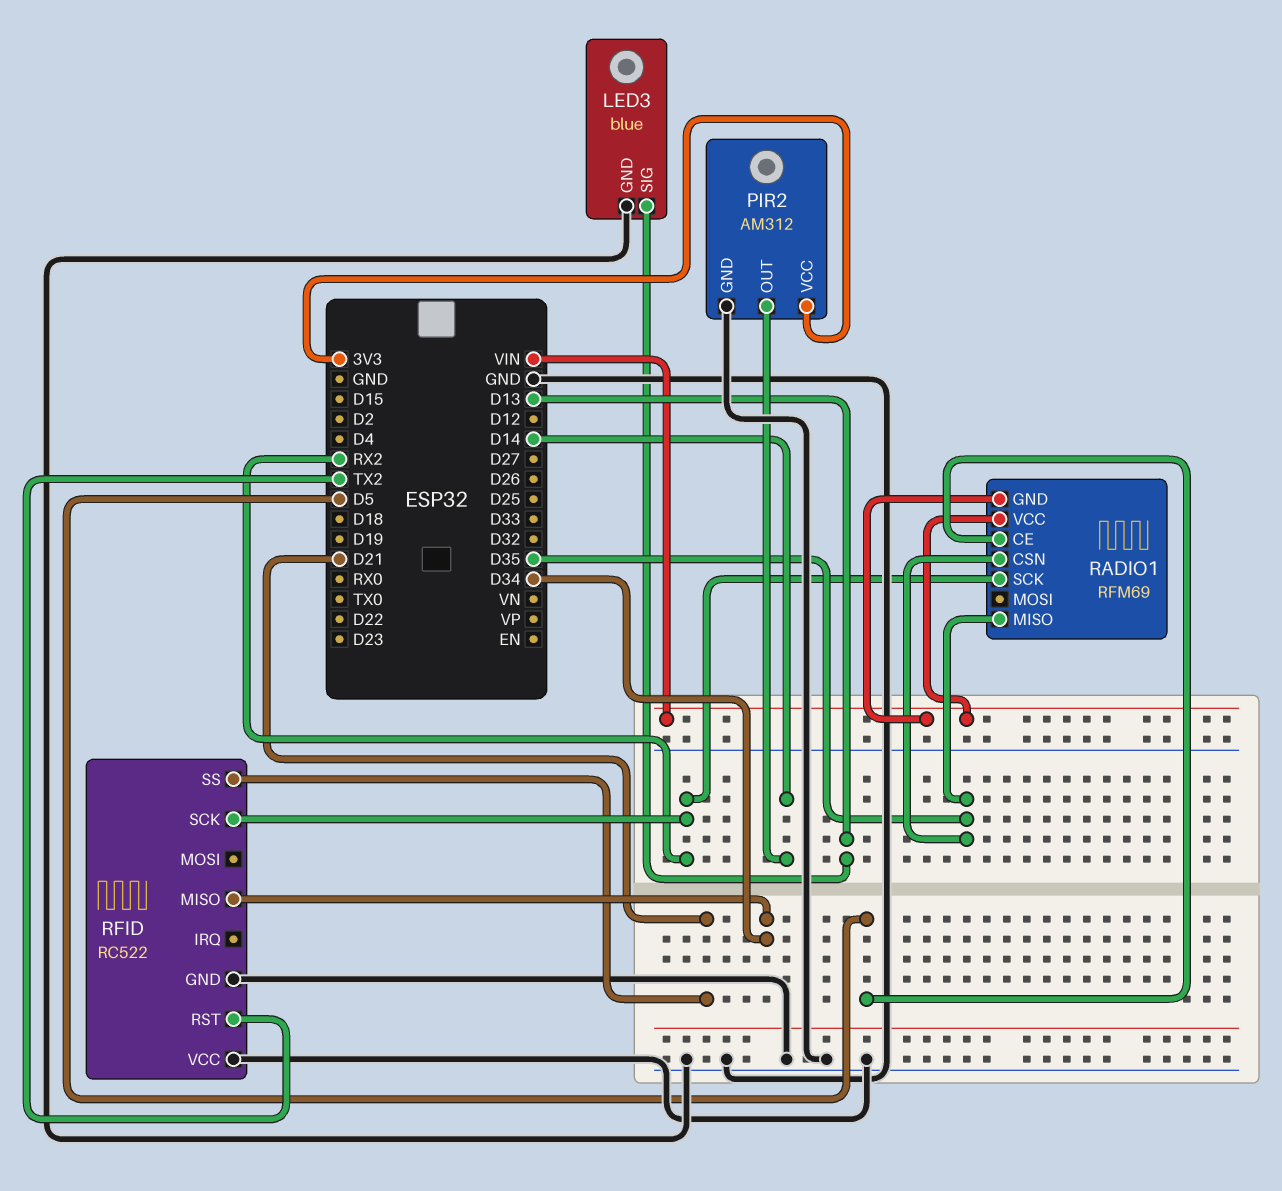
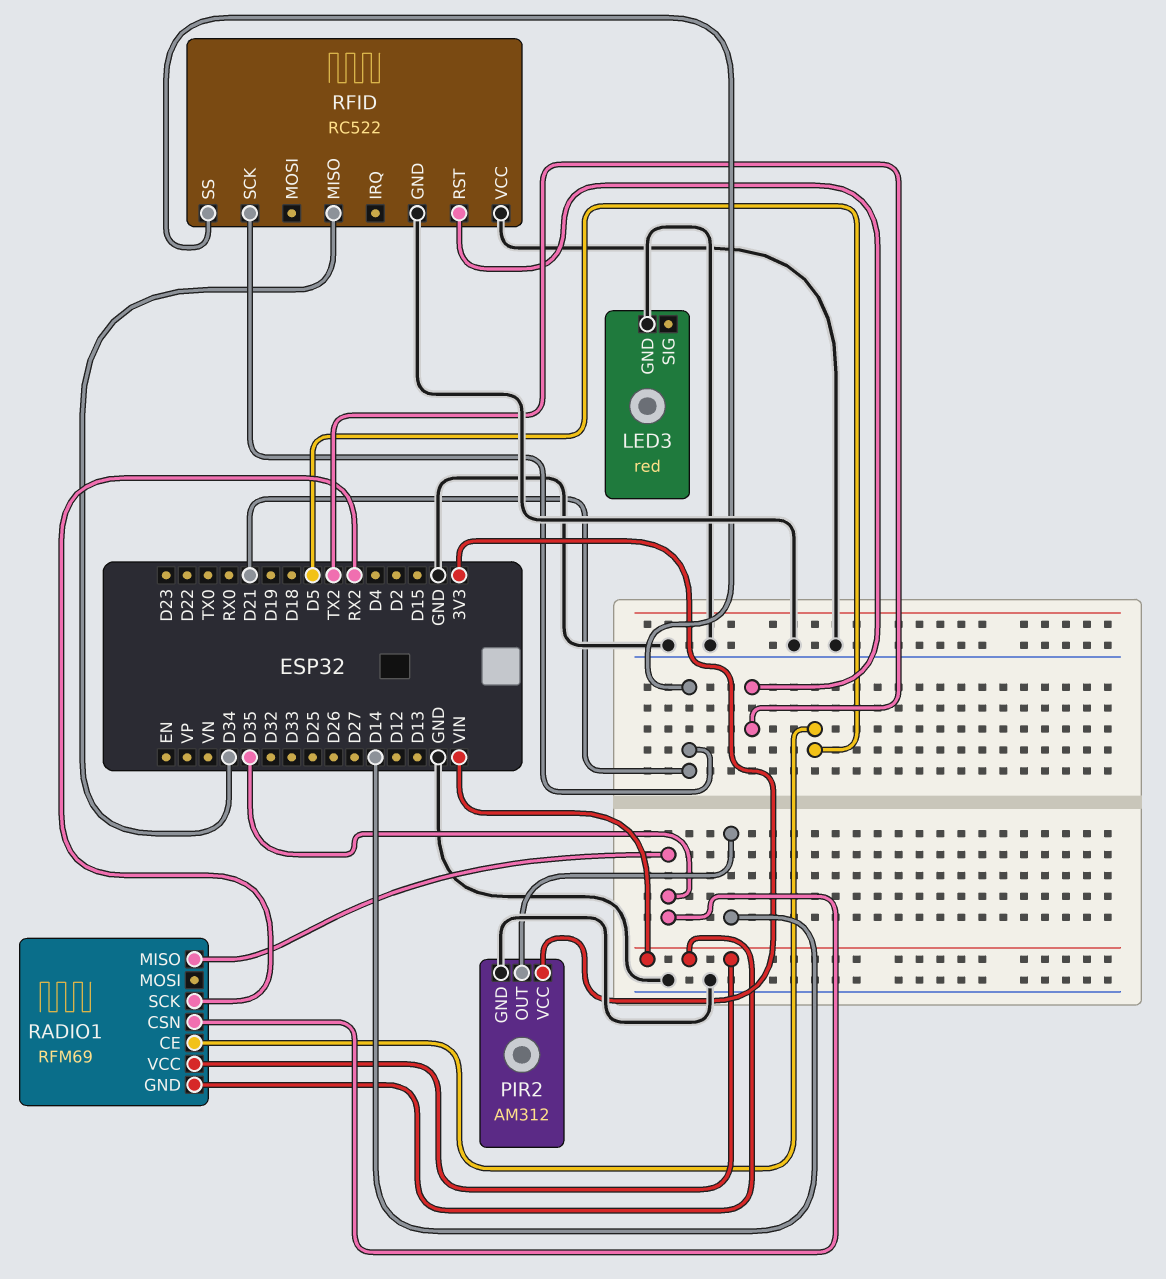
LED3: blue -> red
LED3 pin SIG: D13 -> none
RFID pin SCK: RX2 -> D21

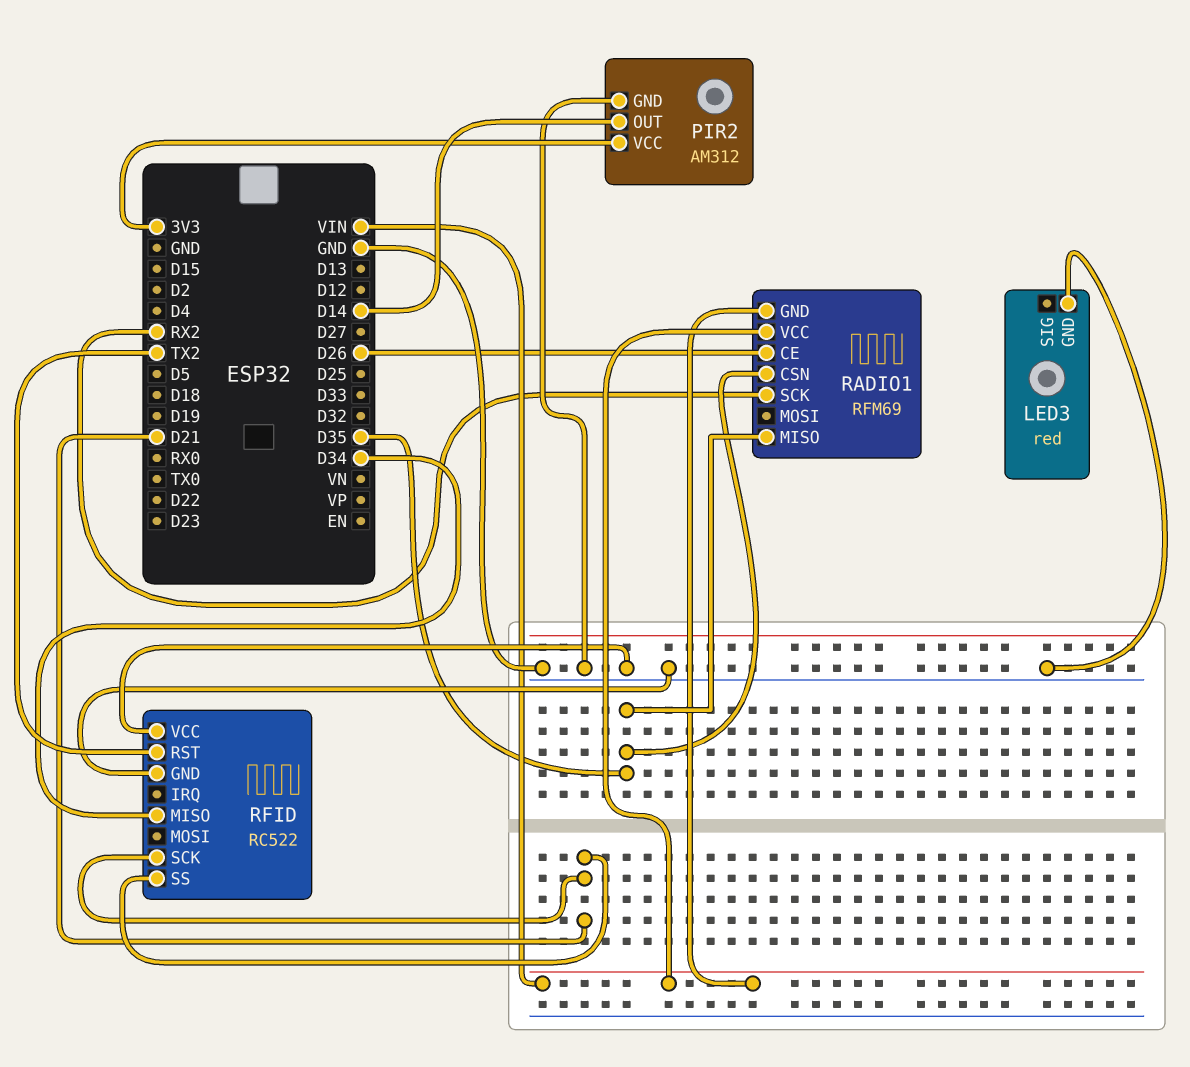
RADIO1 pin CE: D5 -> D26

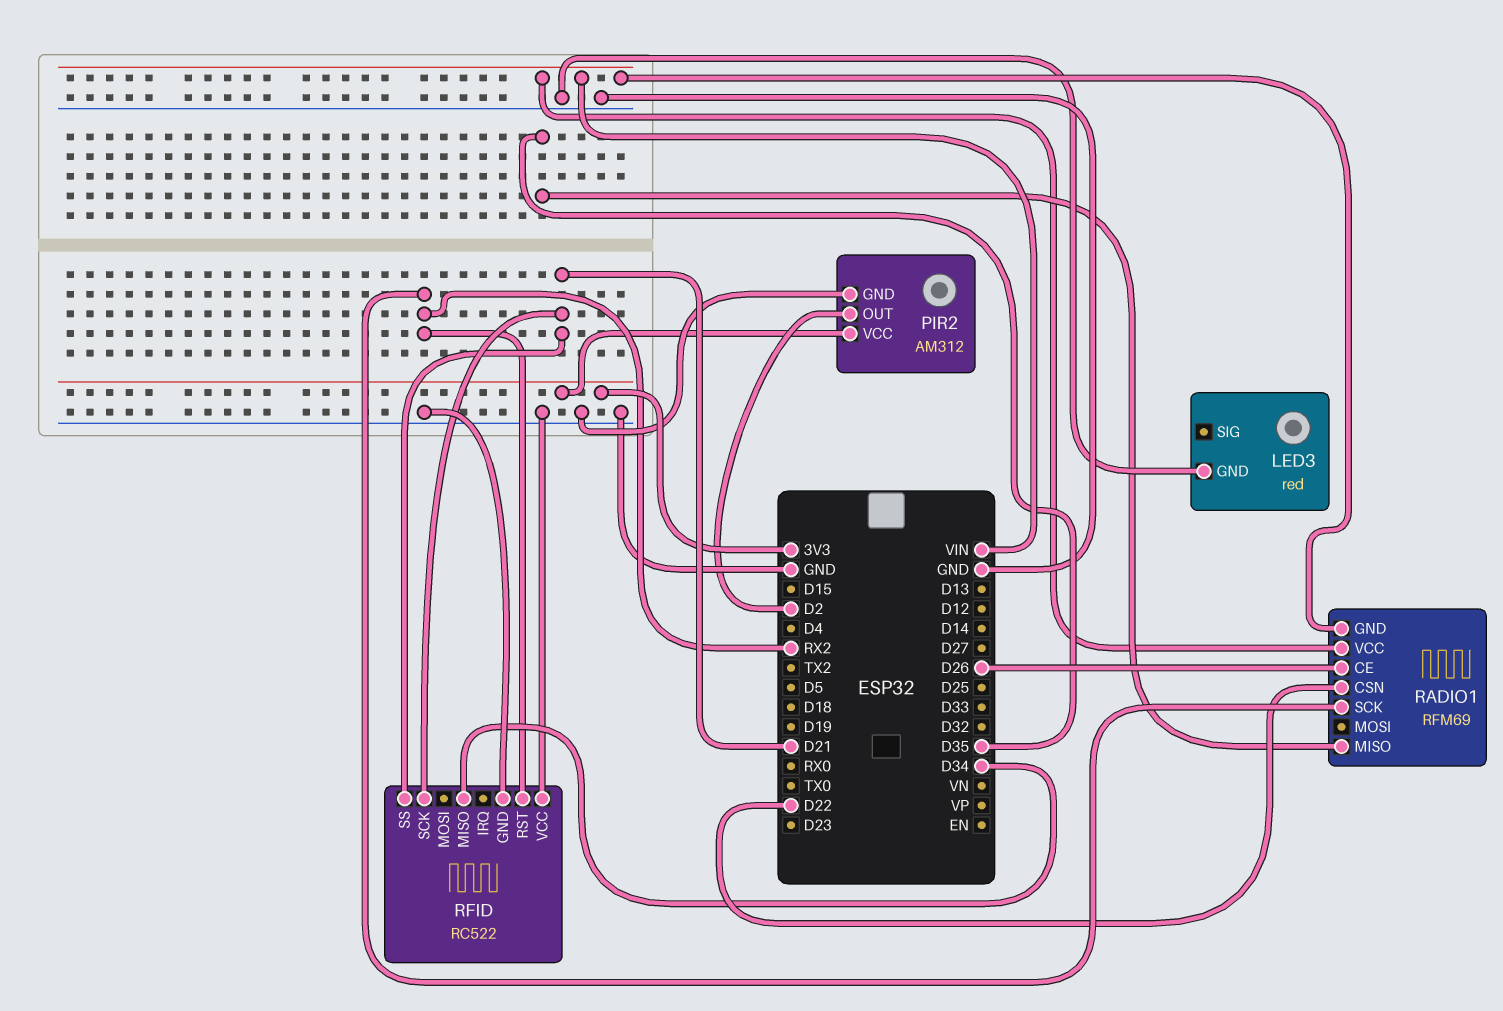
PIR2 pin OUT: D14 -> D2
RADIO1 pin CSN: D35 -> D22
RFID pin RST: TX2 -> RX2

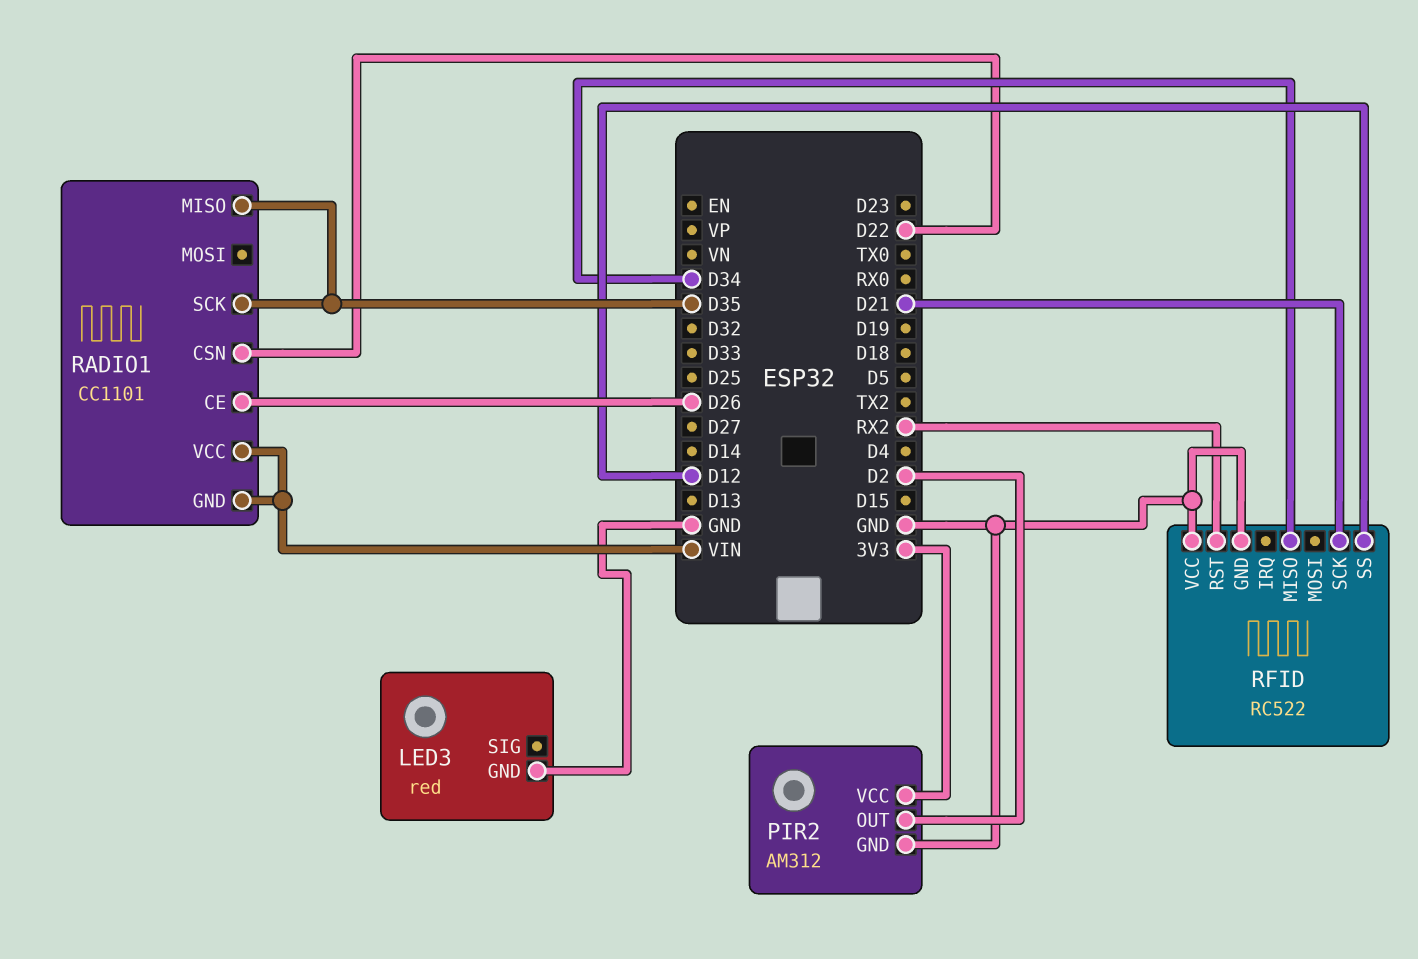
RADIO1: RFM69 -> CC1101
RADIO1 pin SCK: RX2 -> D35
RFID pin SS: D21 -> D12

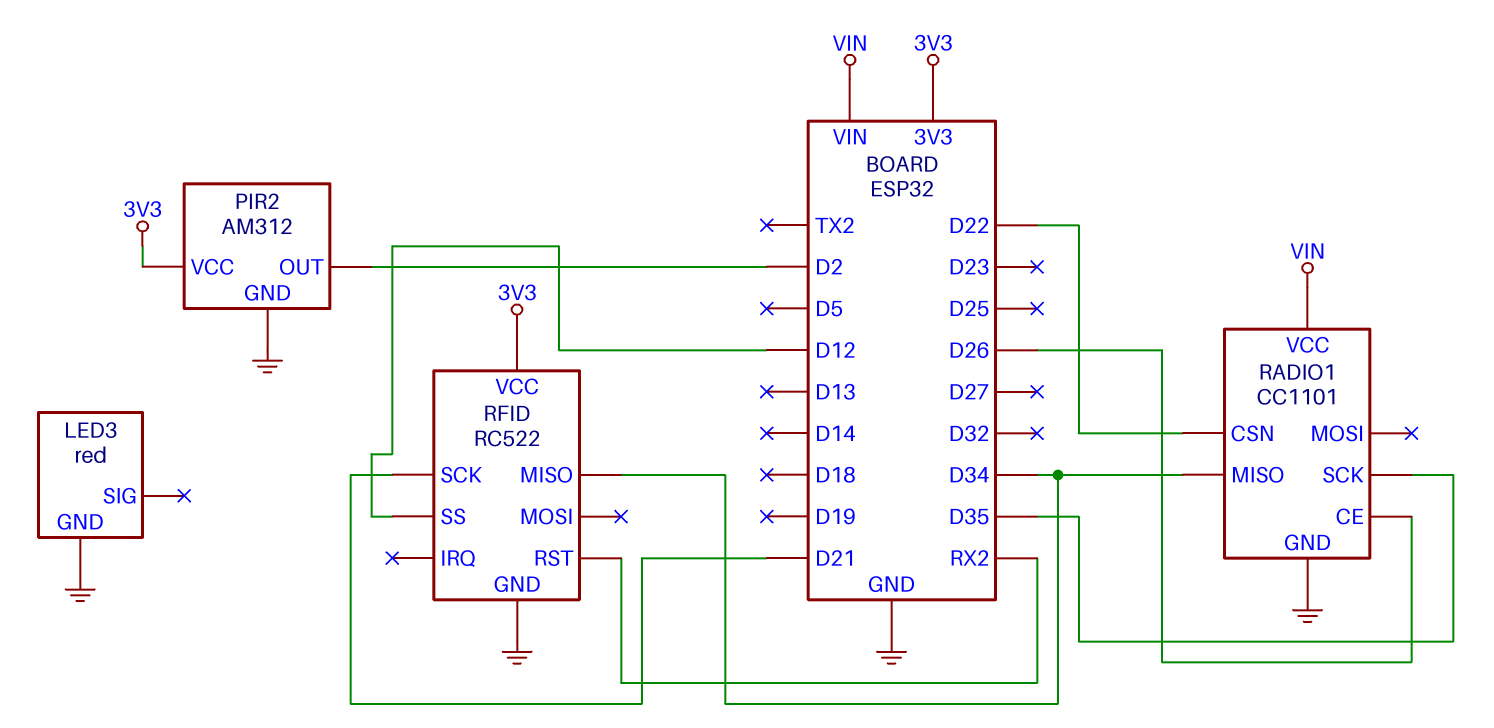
RADIO1 pin GND: VIN -> GND
RADIO1 pin MISO: D35 -> D34
RFID pin VCC: GND -> 3V3

